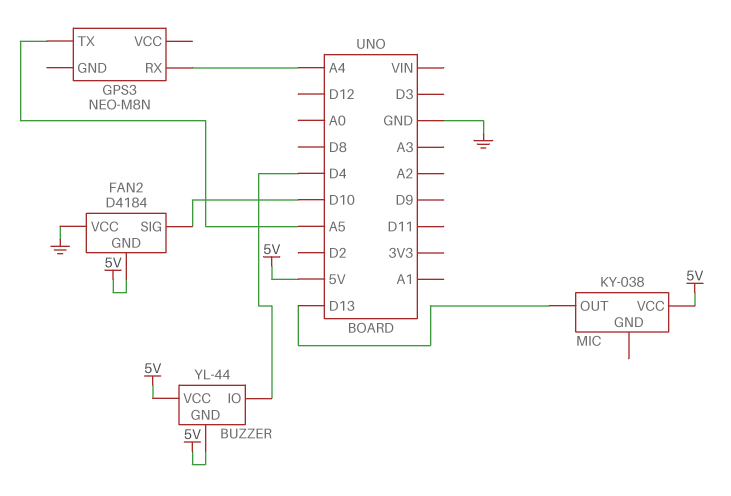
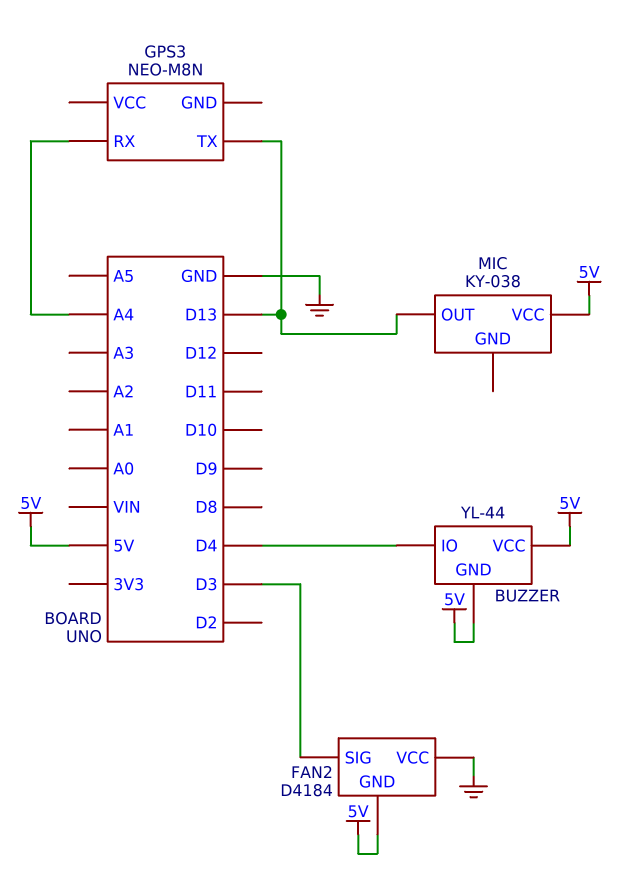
FAN2 pin SIG: D10 -> D3
GPS3 pin TX: A5 -> D13

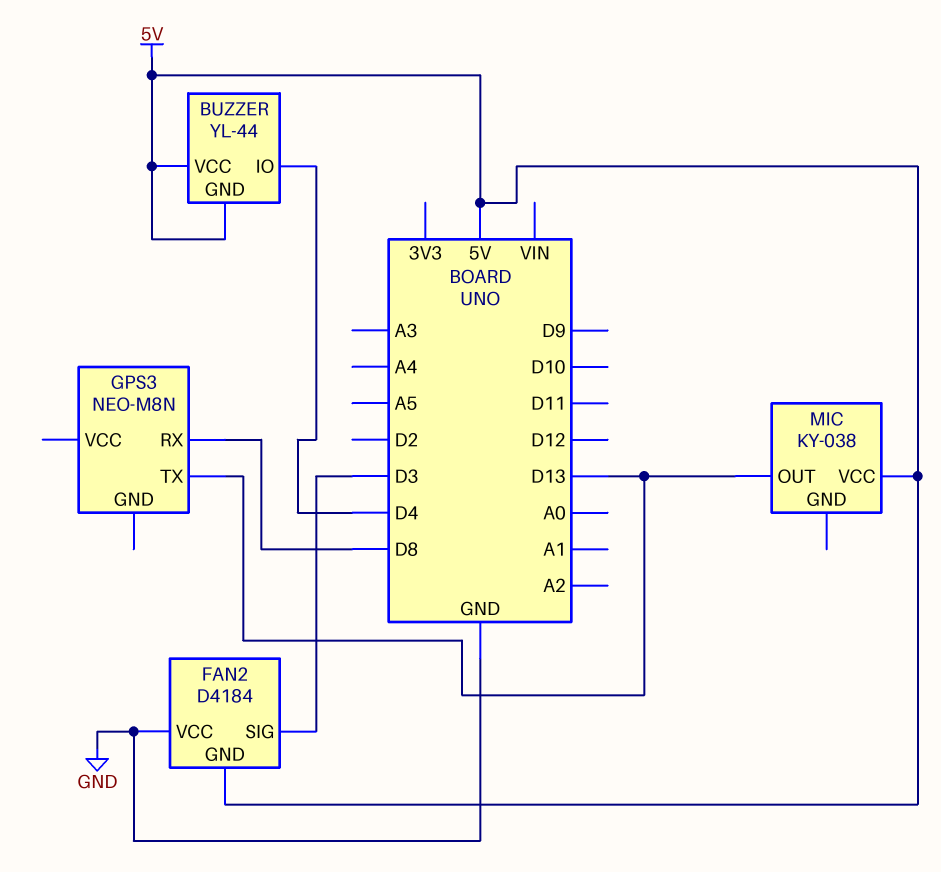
GPS3 pin RX: A4 -> D8

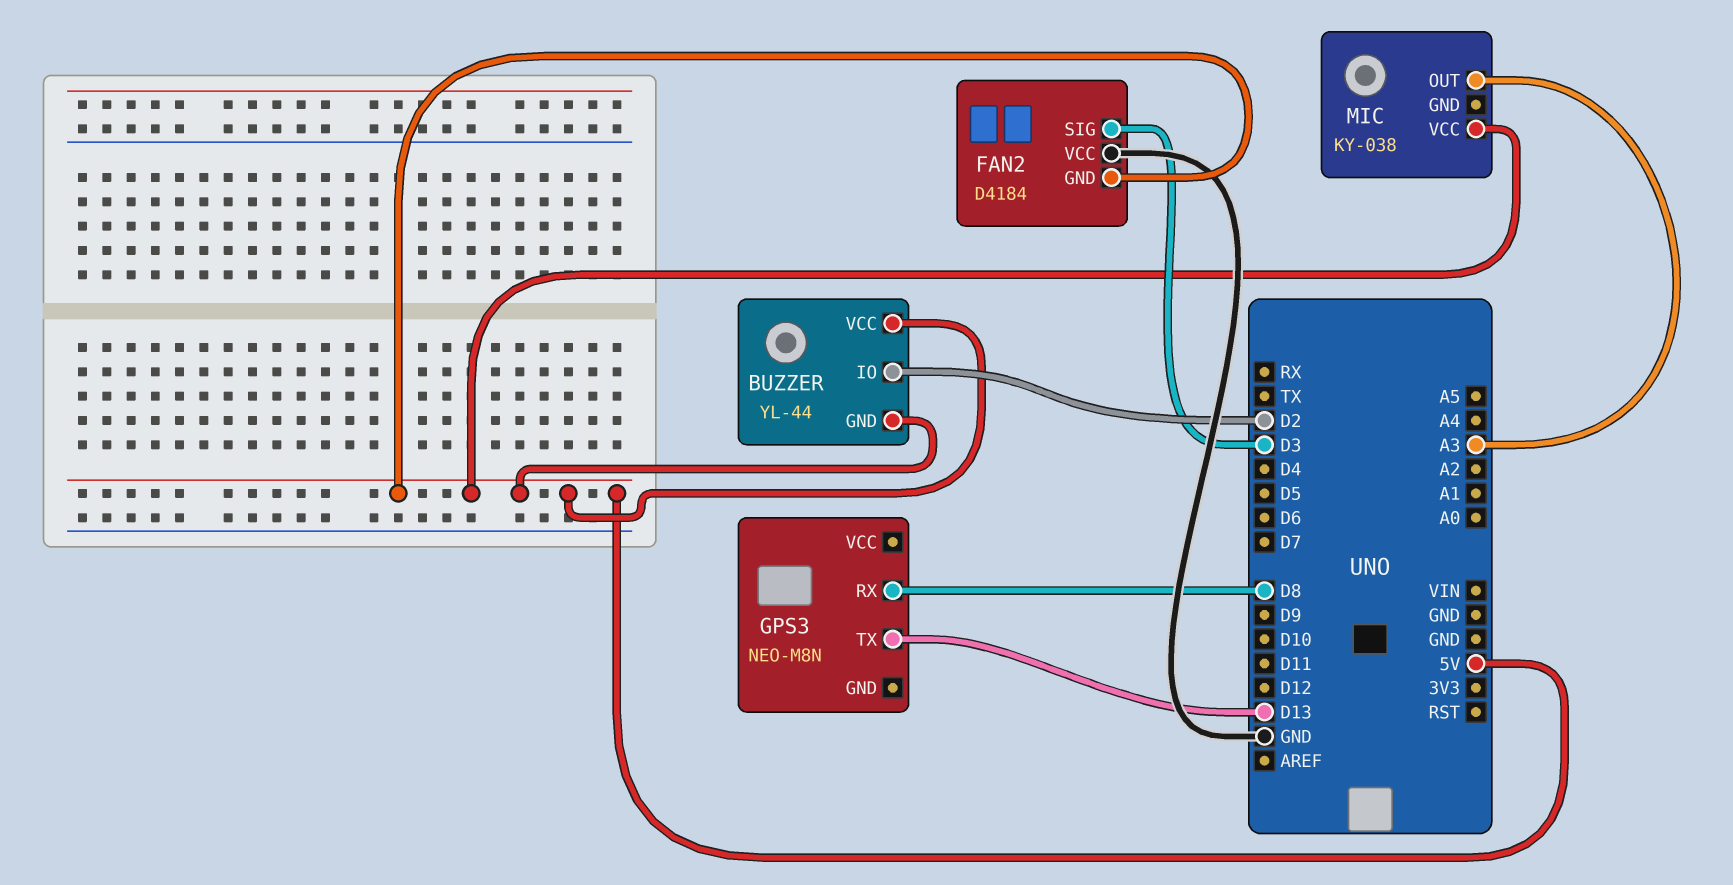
BUZZER pin IO: D4 -> D2
MIC pin OUT: D13 -> A3

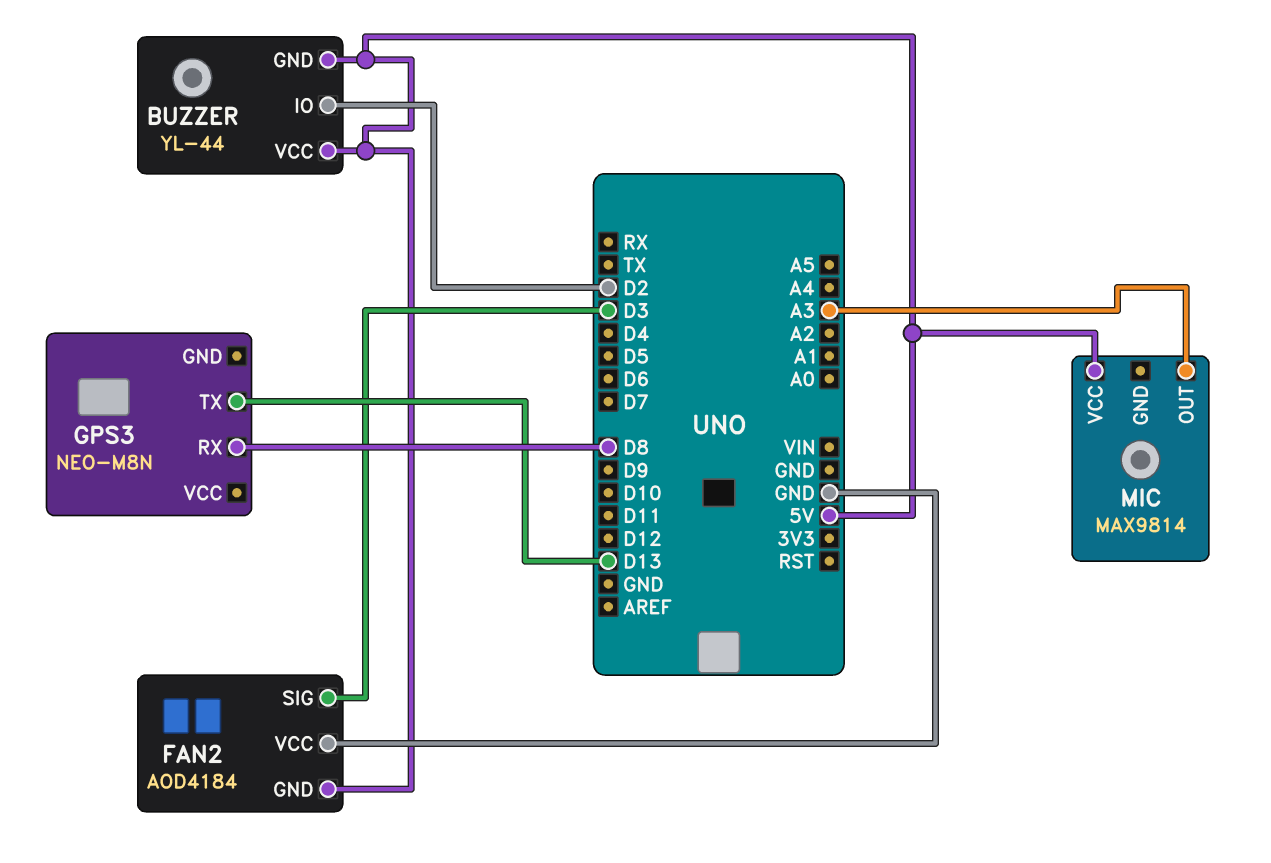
FAN2: D4184 -> AOD4184
MIC: KY-038 -> MAX9814

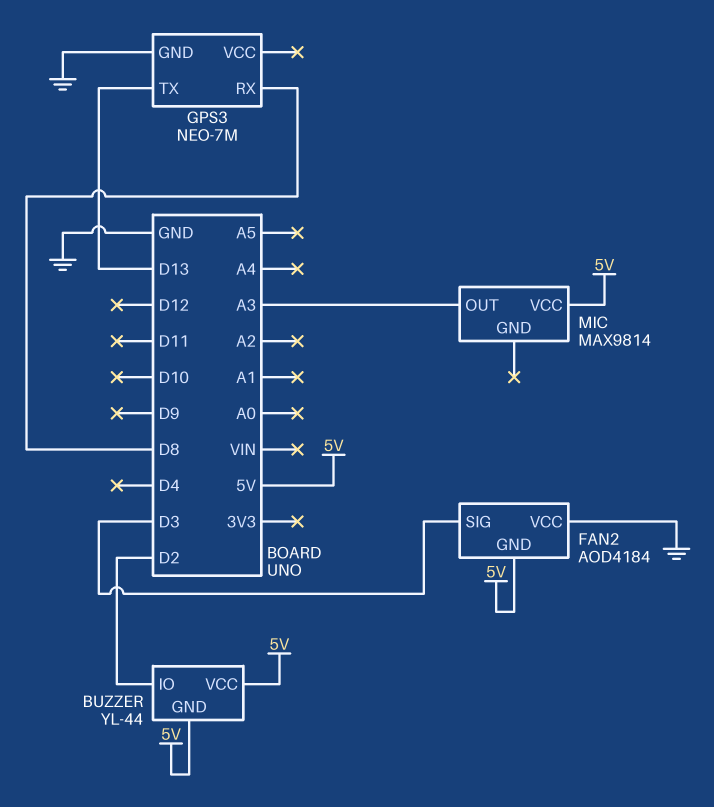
GPS3: NEO-M8N -> NEO-7M
GPS3 pin GND: none -> GND

